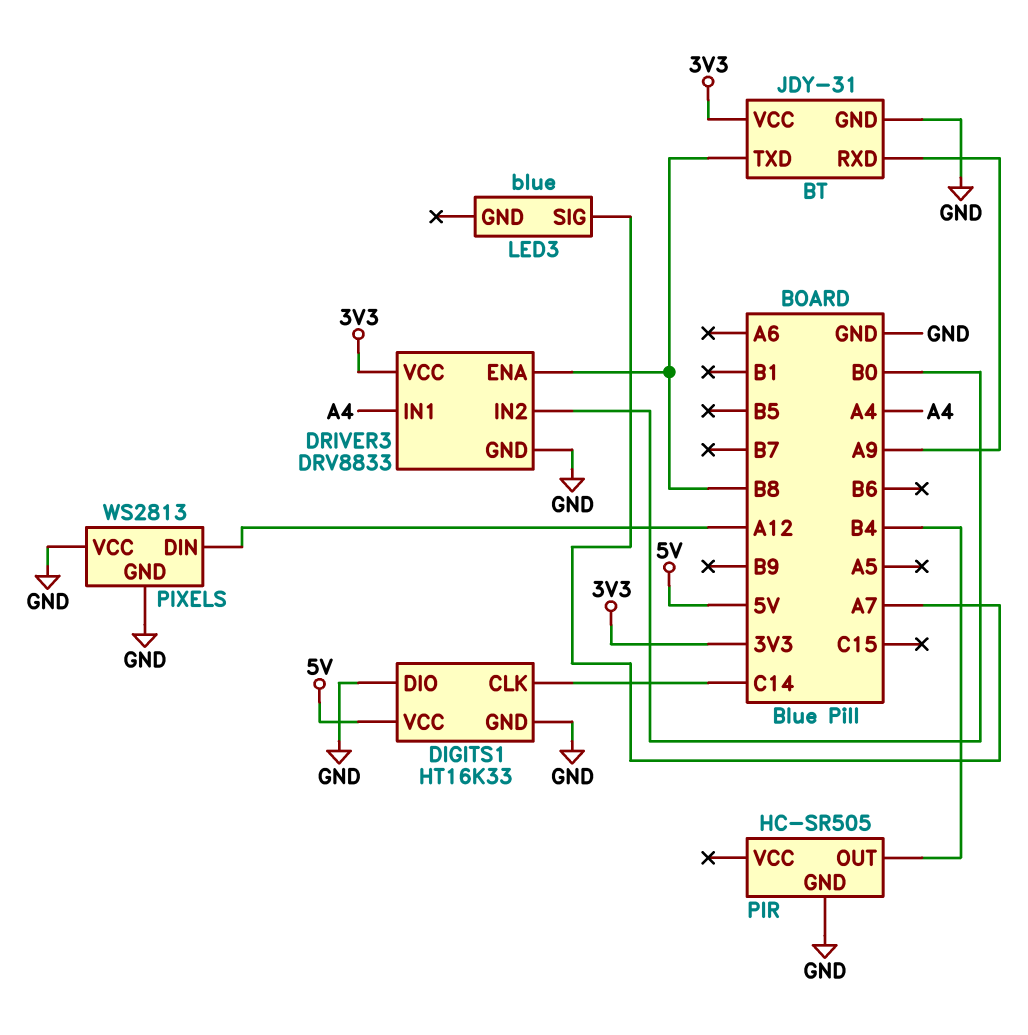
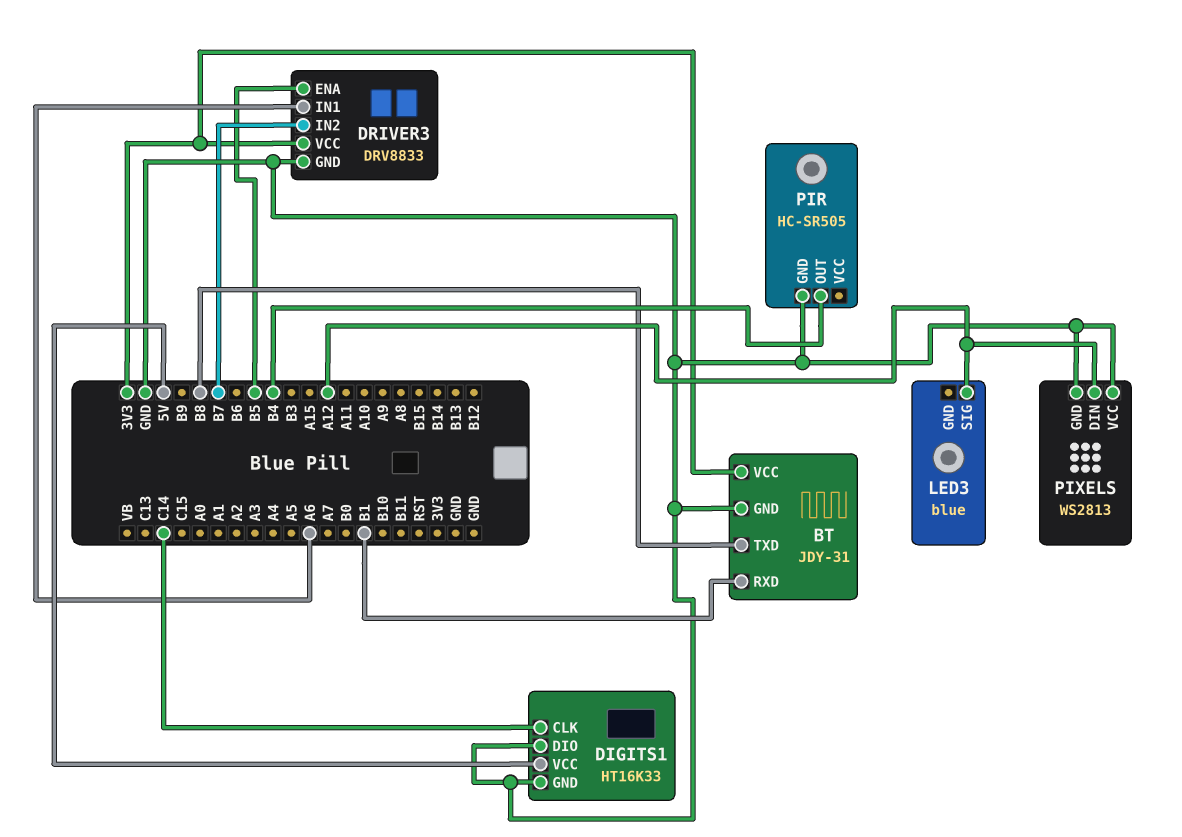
BT pin RXD: A9 -> B1
DRIVER3 pin ENA: B8 -> B5
DRIVER3 pin IN1: A4 -> A6
DRIVER3 pin IN2: B0 -> B7
LED3 pin SIG: A7 -> A12

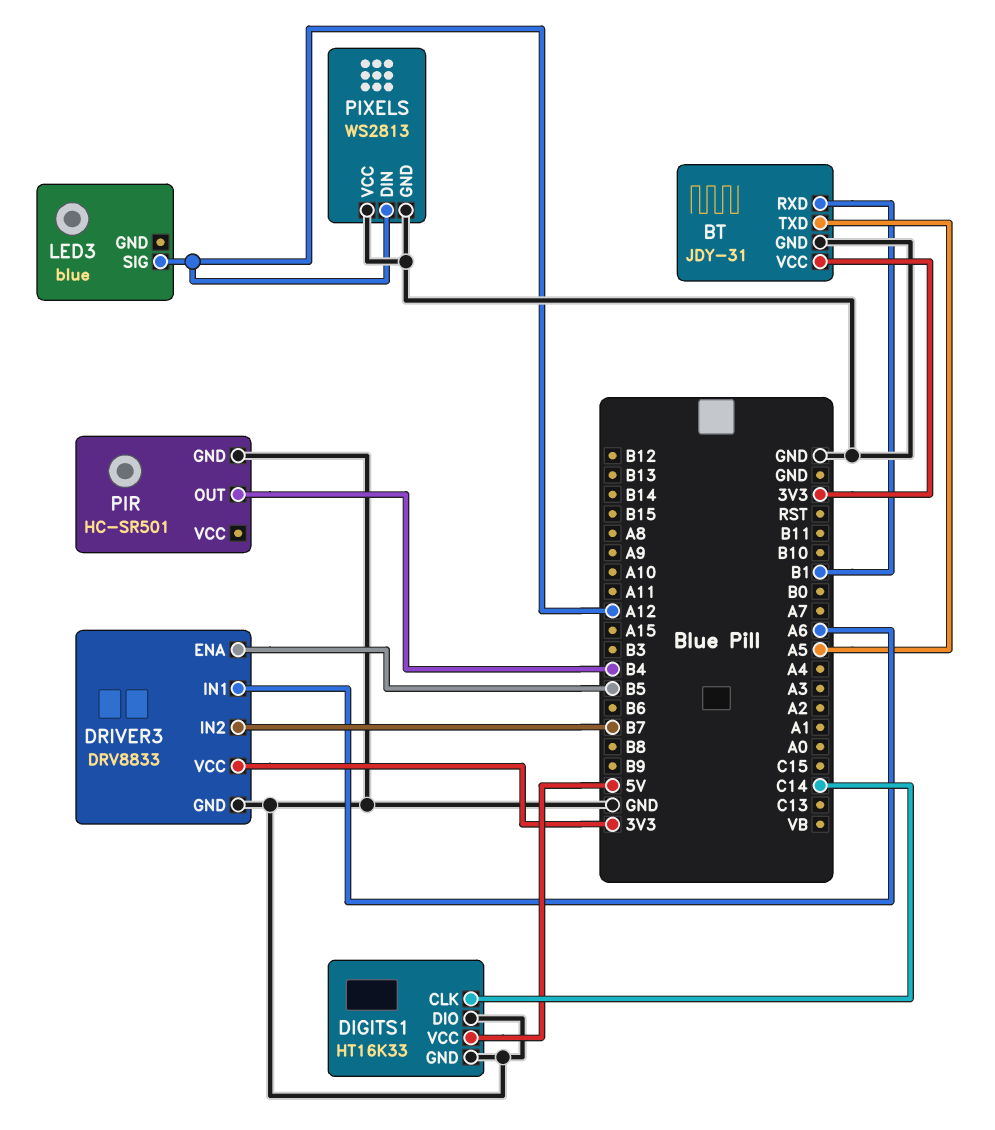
BT pin TXD: B8 -> A5
PIR: HC-SR505 -> HC-SR501

